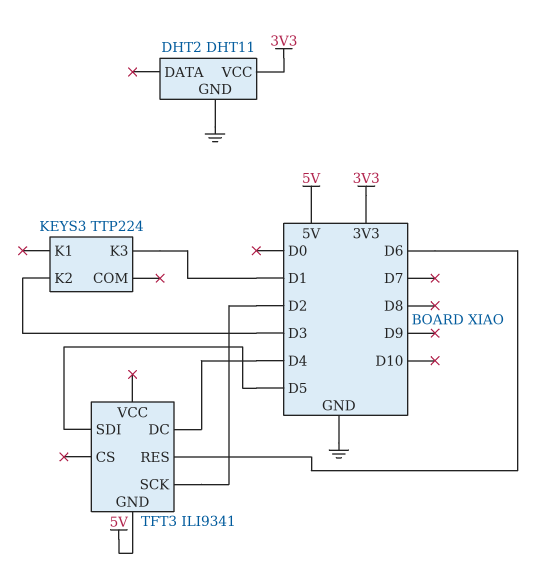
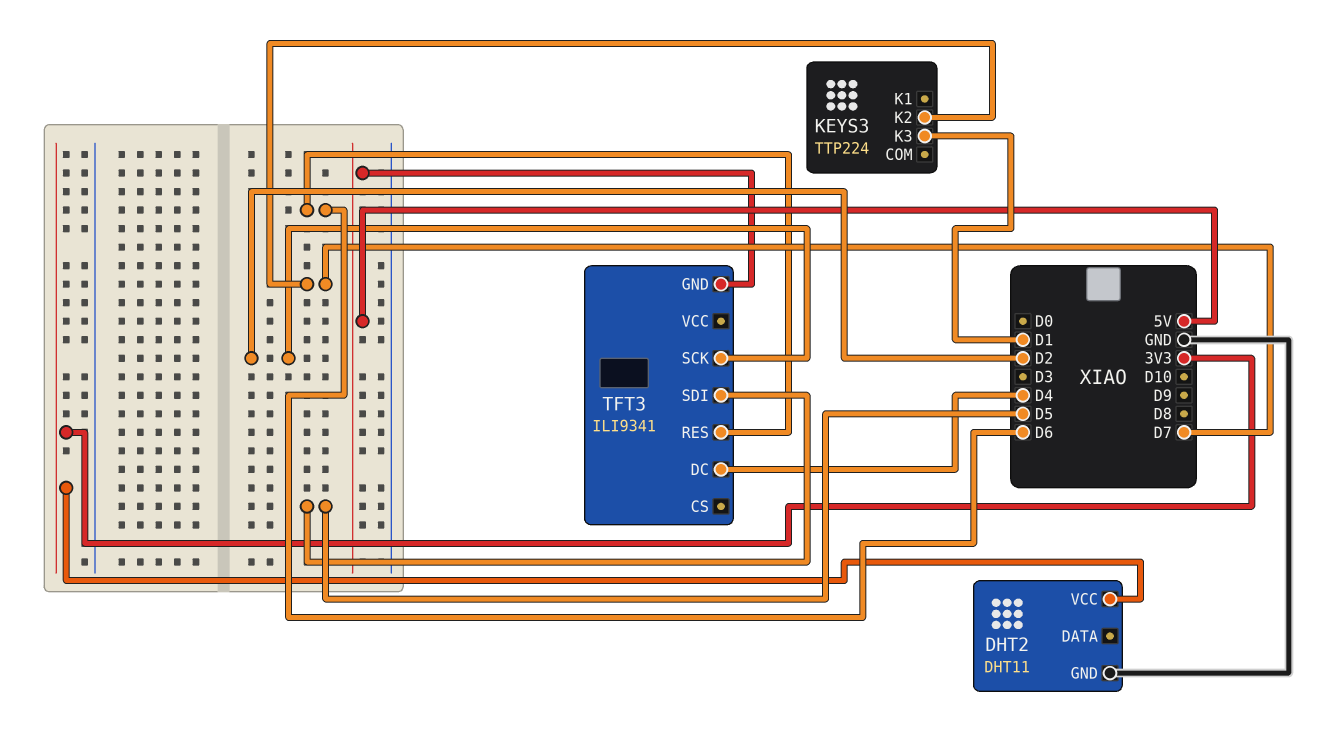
KEYS3 pin K2: D3 -> D7

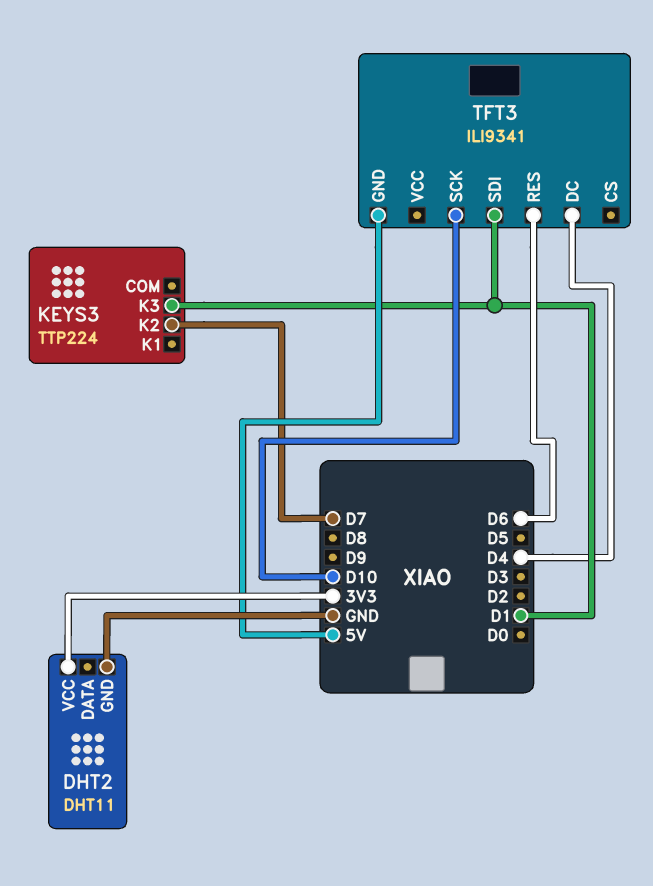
TFT3 pin SCK: D2 -> D10
TFT3 pin SDI: D5 -> D1

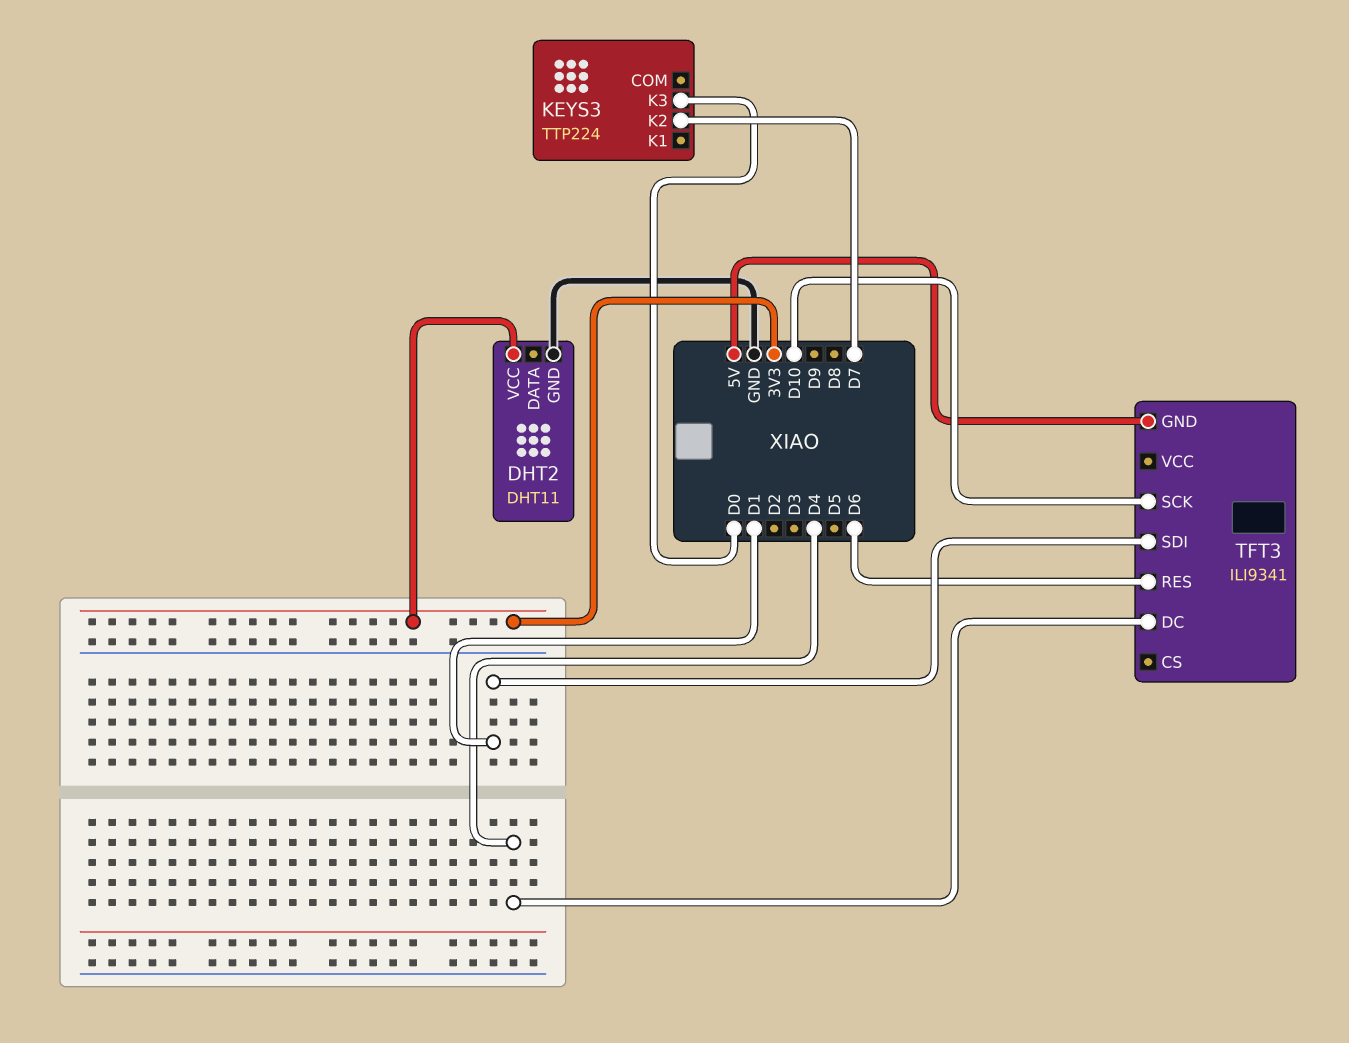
KEYS3 pin K3: D1 -> D0

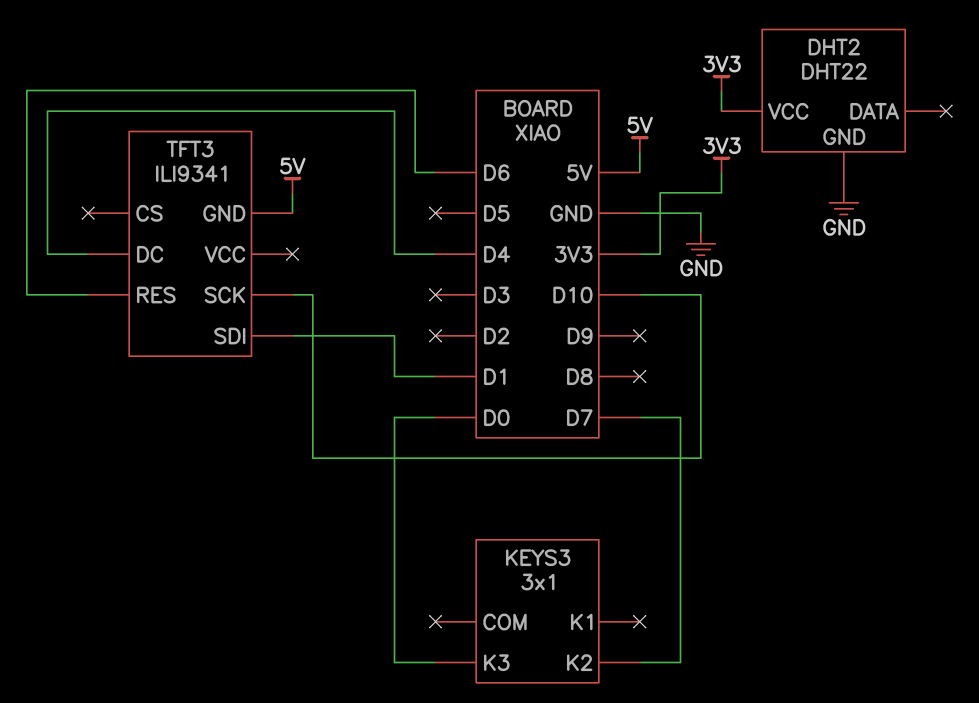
DHT2: DHT11 -> DHT22
KEYS3: TTP224 -> 3x1

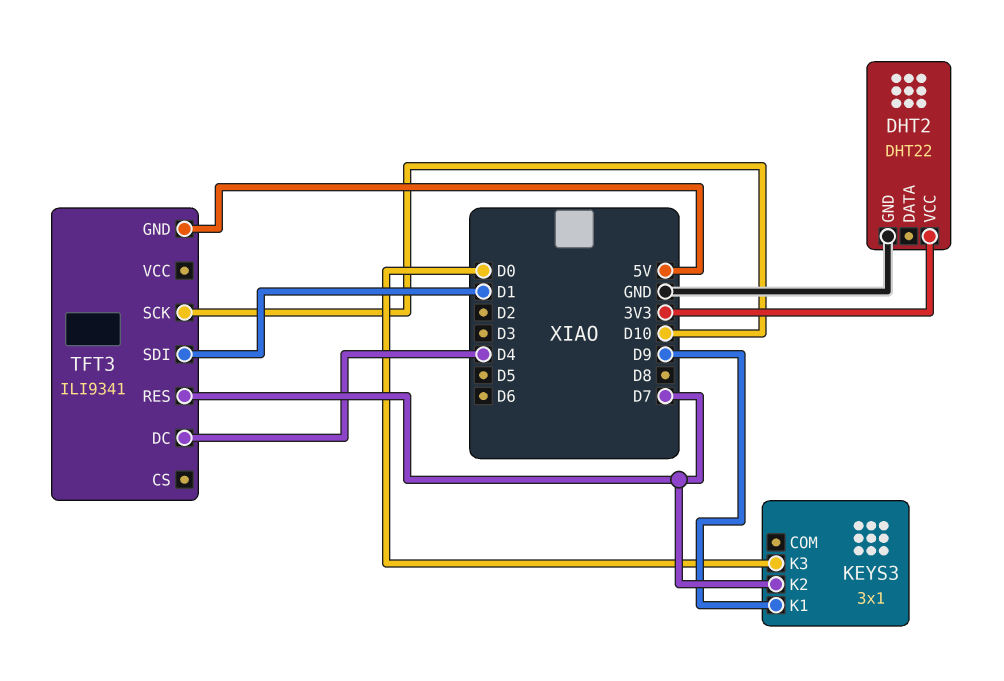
KEYS3 pin K1: none -> D9
TFT3 pin RES: D6 -> D7

